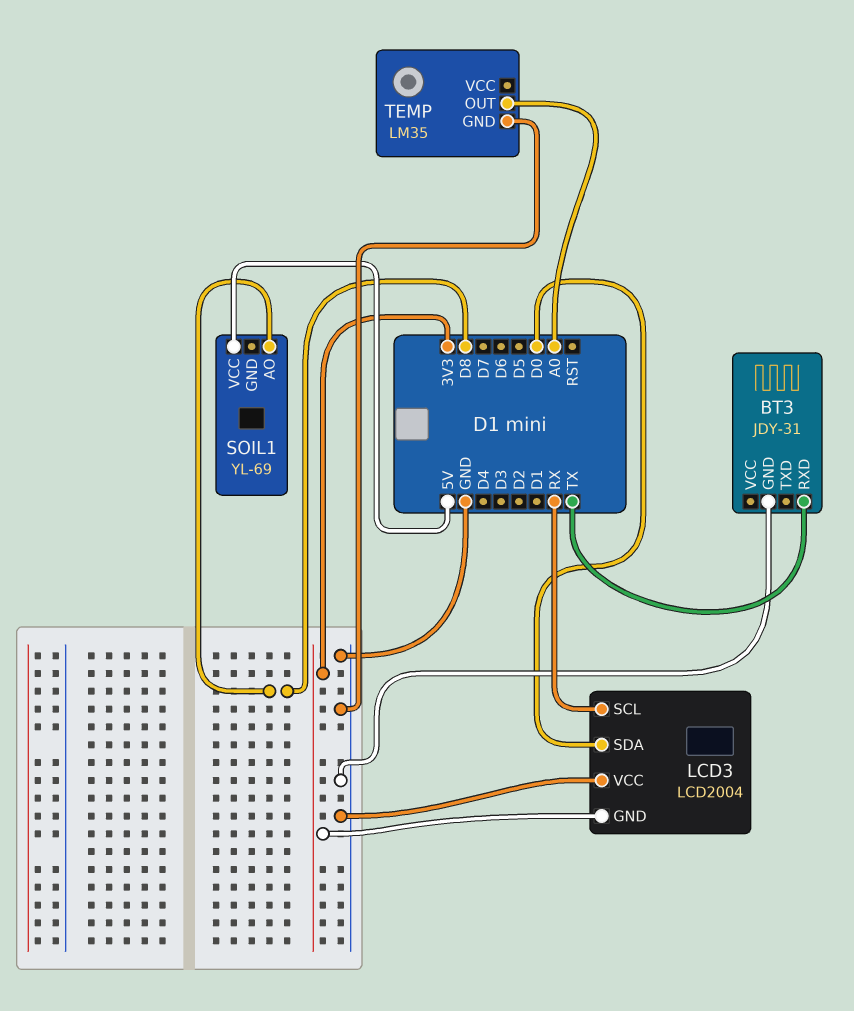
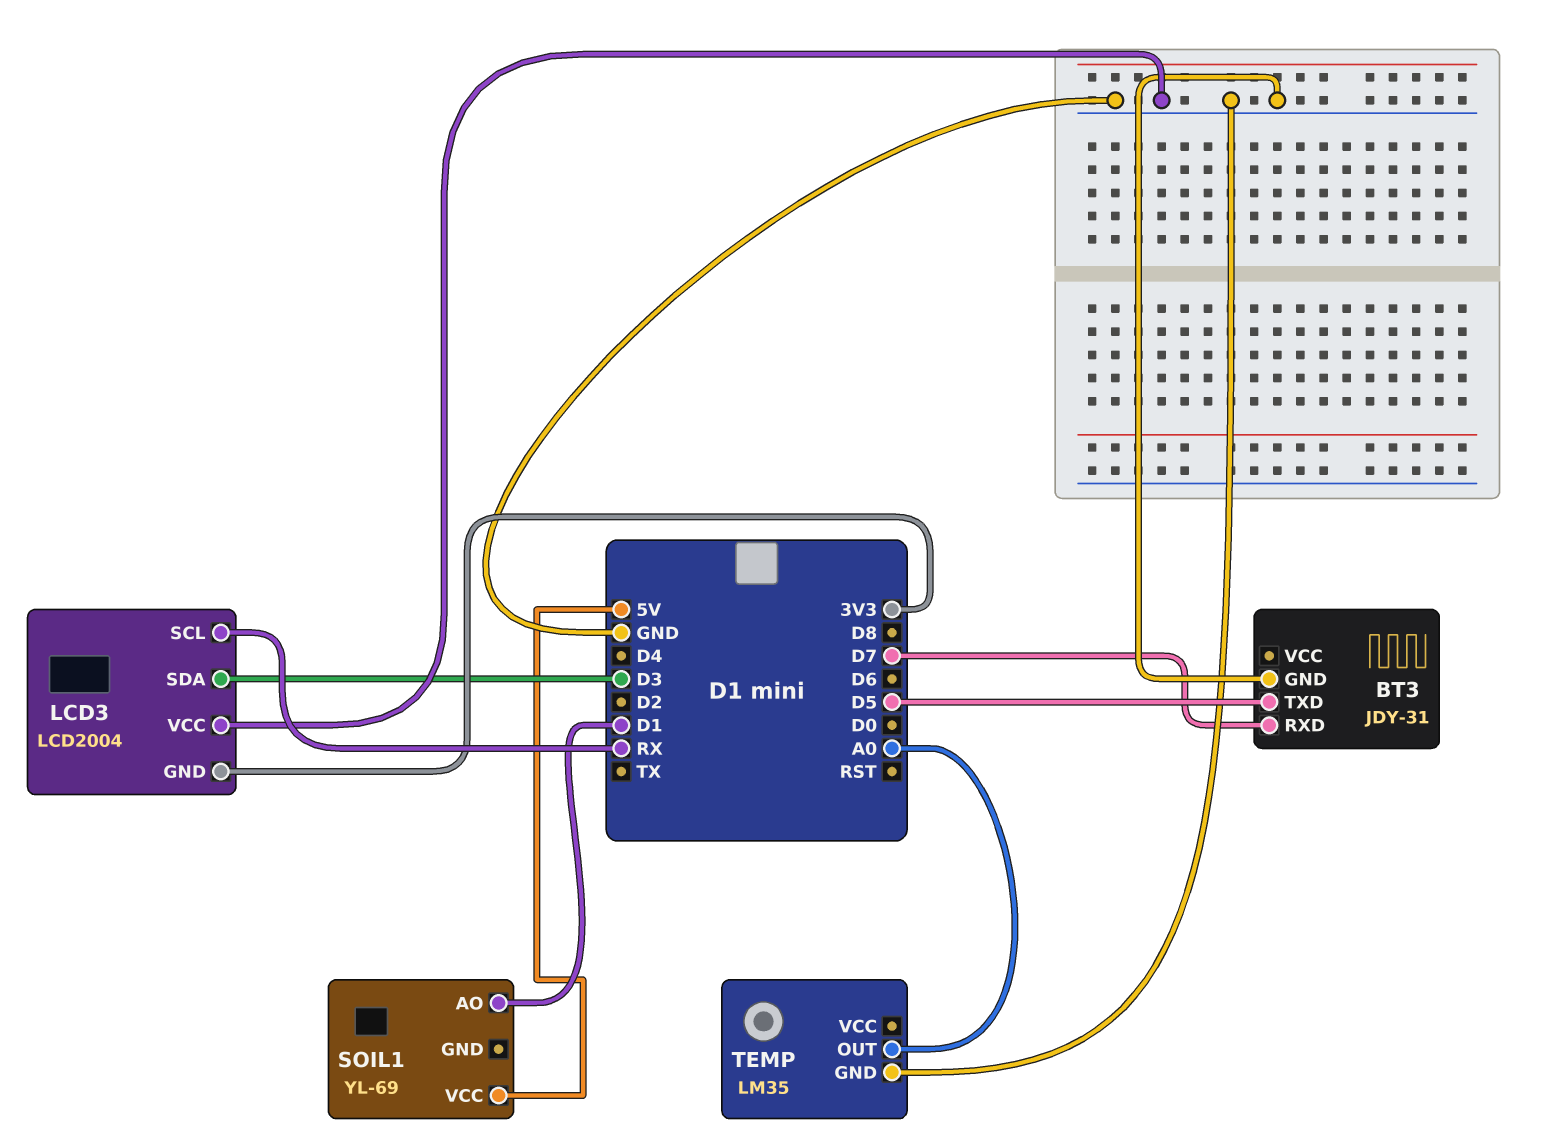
BT3 pin RXD: TX -> D7
BT3 pin TXD: none -> D5
LCD3 pin SDA: D0 -> D3
SOIL1 pin AO: D8 -> D1

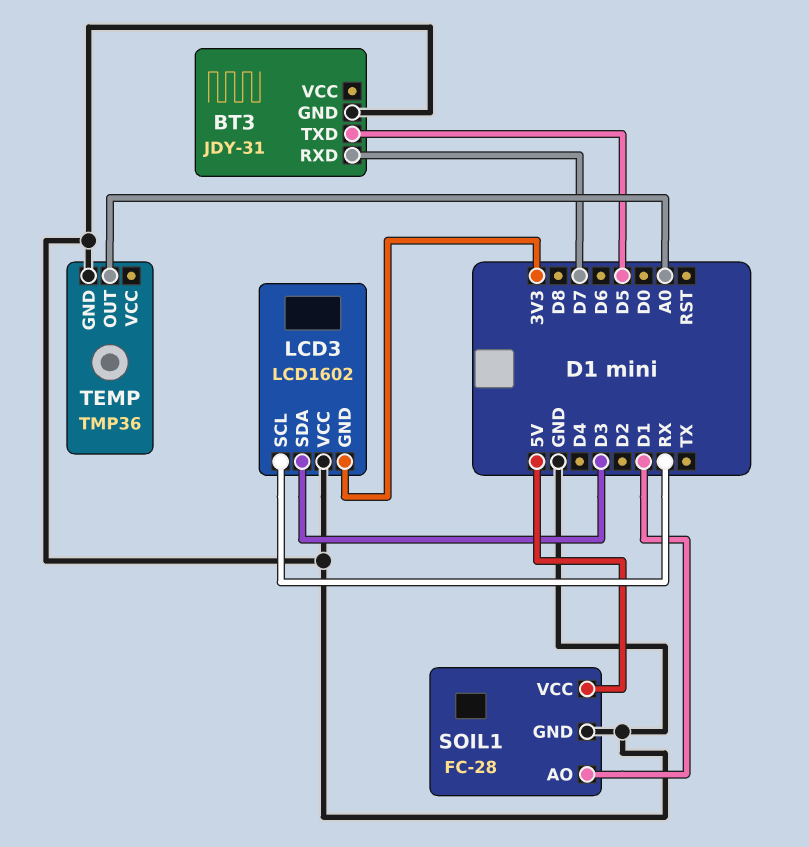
LCD3: LCD2004 -> LCD1602
SOIL1: YL-69 -> FC-28
SOIL1 pin GND: none -> GND
TEMP: LM35 -> TMP36

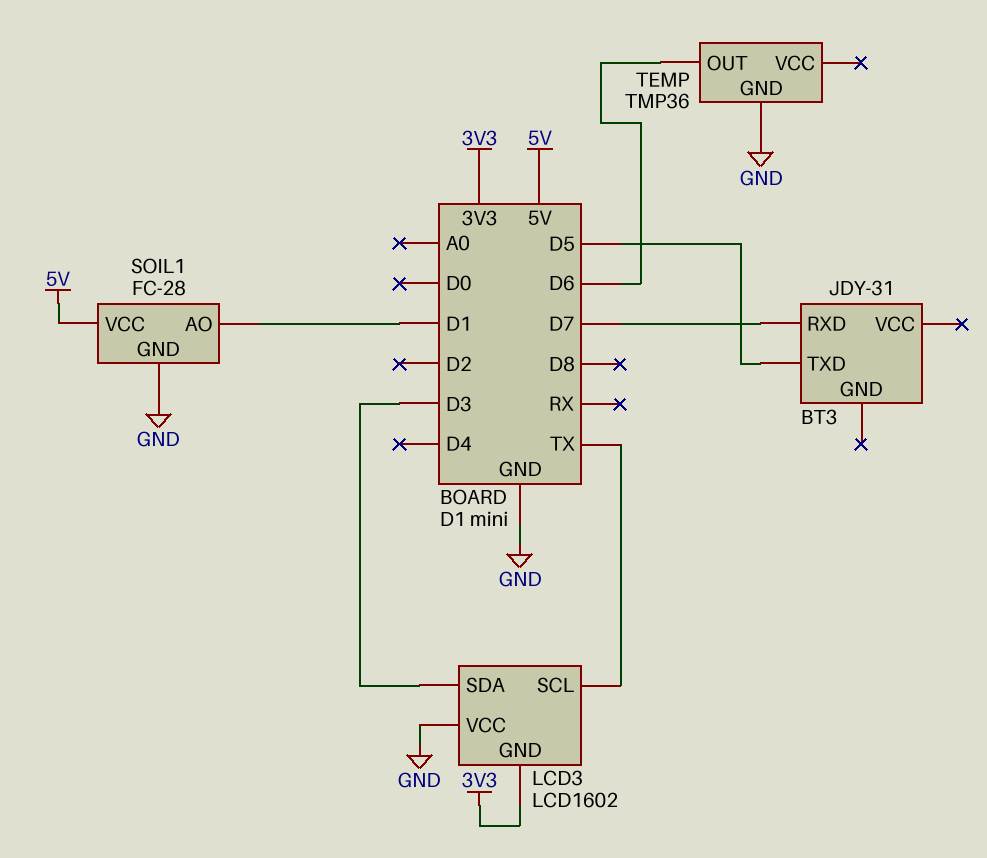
BT3 pin GND: GND -> none
LCD3 pin SCL: RX -> TX
TEMP pin OUT: A0 -> D6

